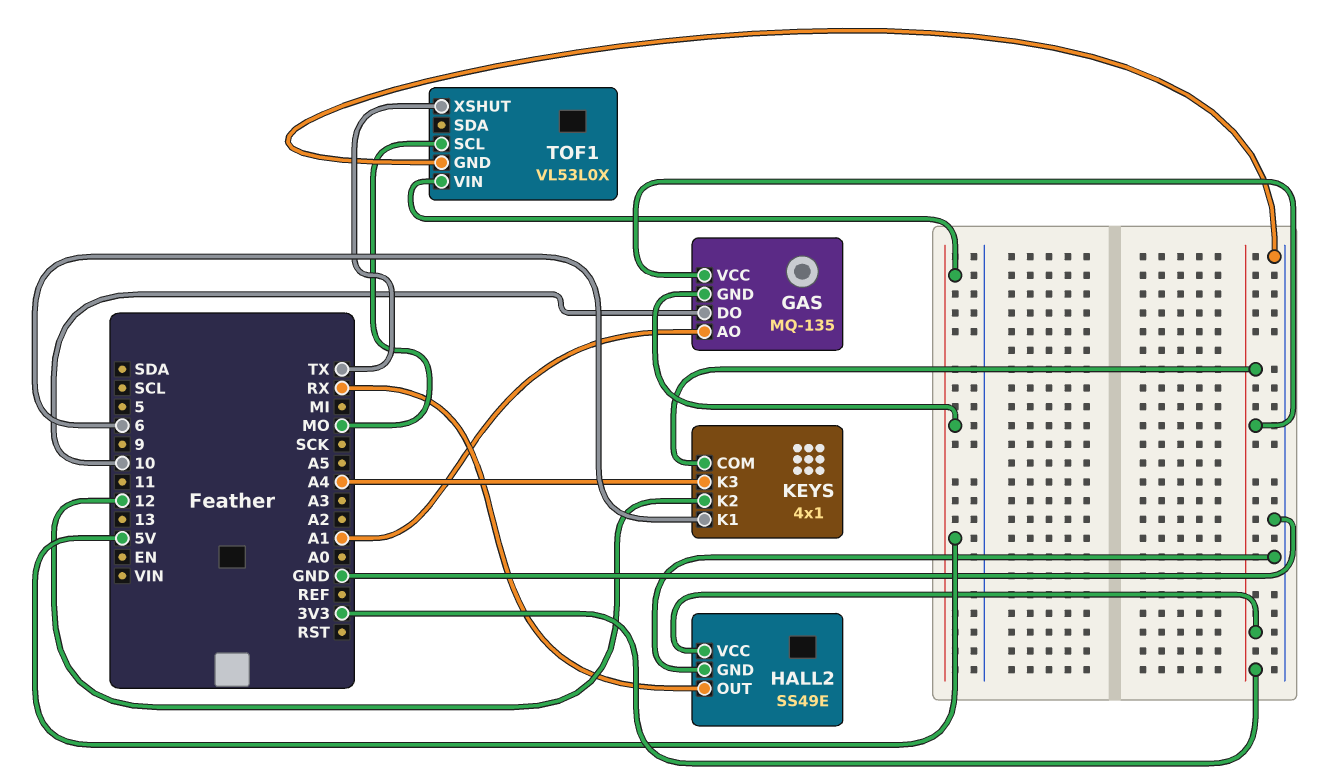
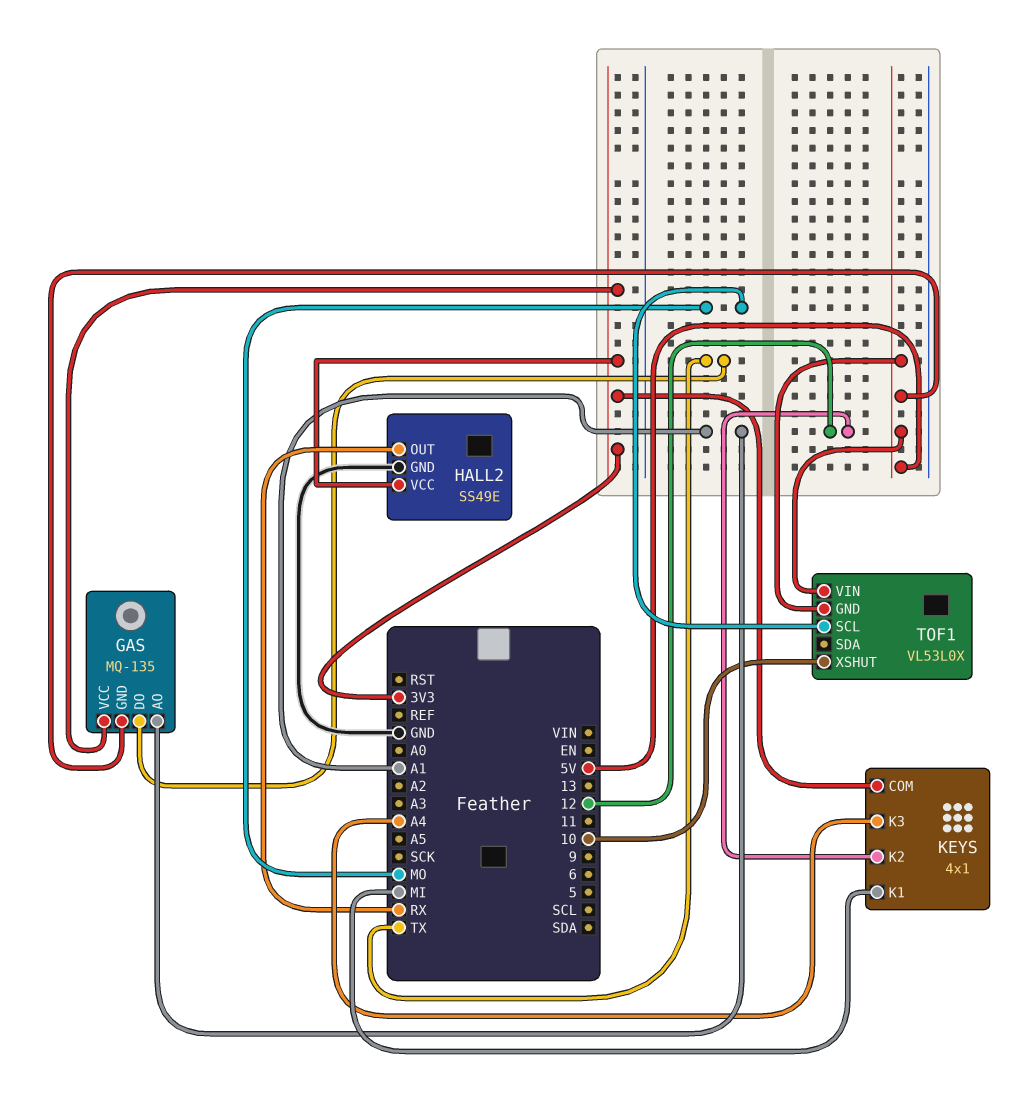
GAS pin DO: 10 -> TX
KEYS pin K1: 6 -> MI
TOF1 pin GND: GND -> 5V
TOF1 pin XSHUT: TX -> 10

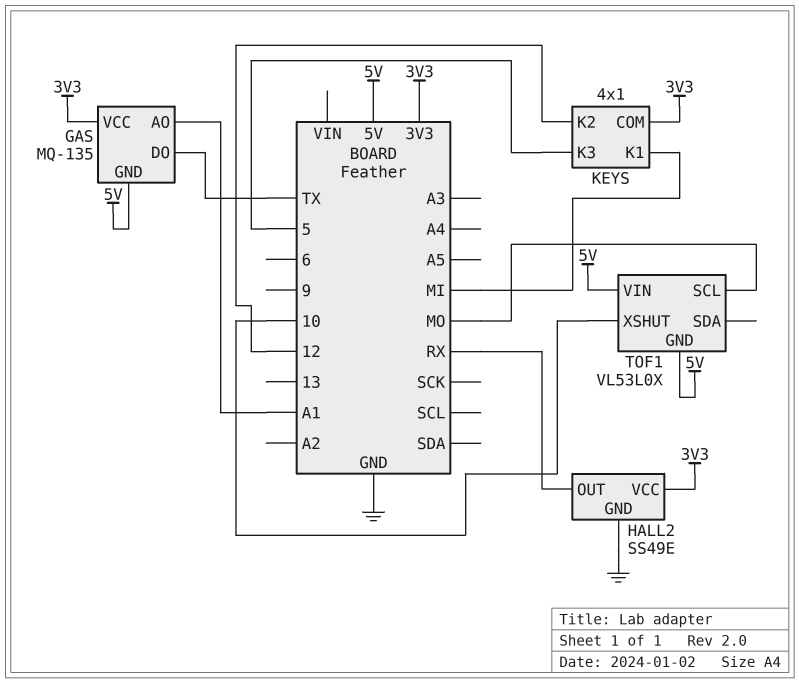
KEYS pin K3: A4 -> 5

